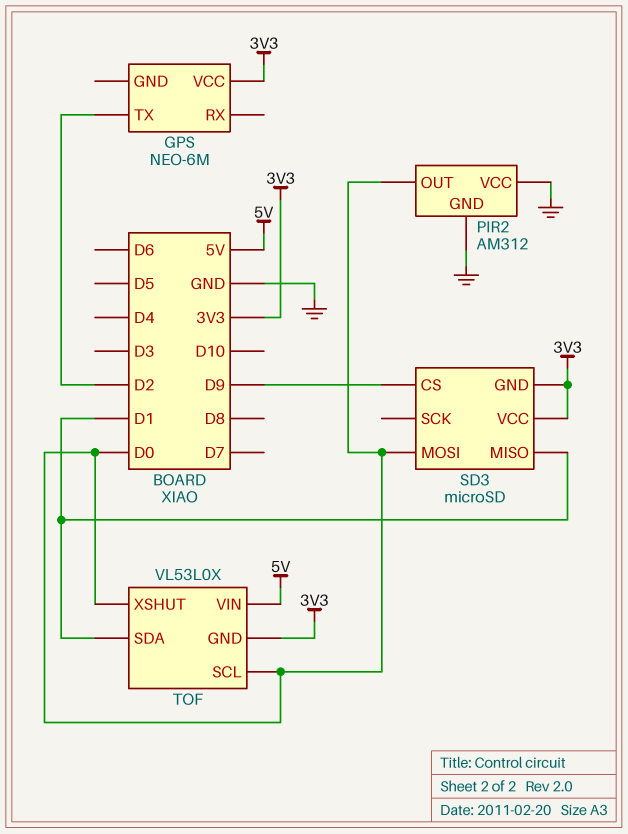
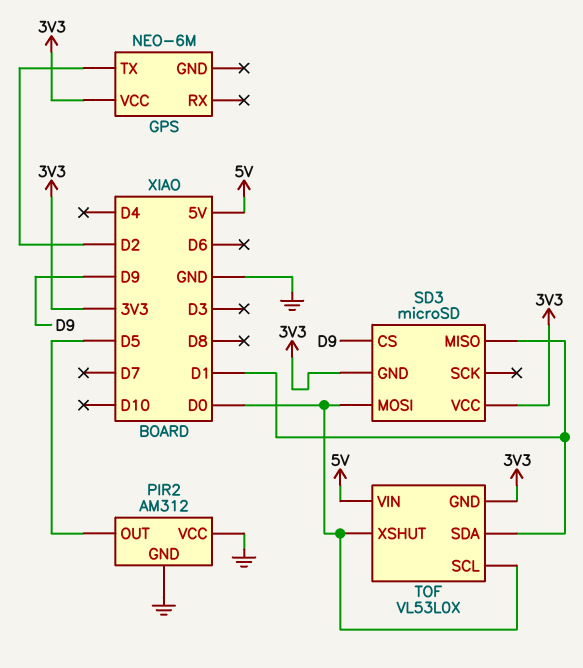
PIR2 pin OUT: D0 -> D5

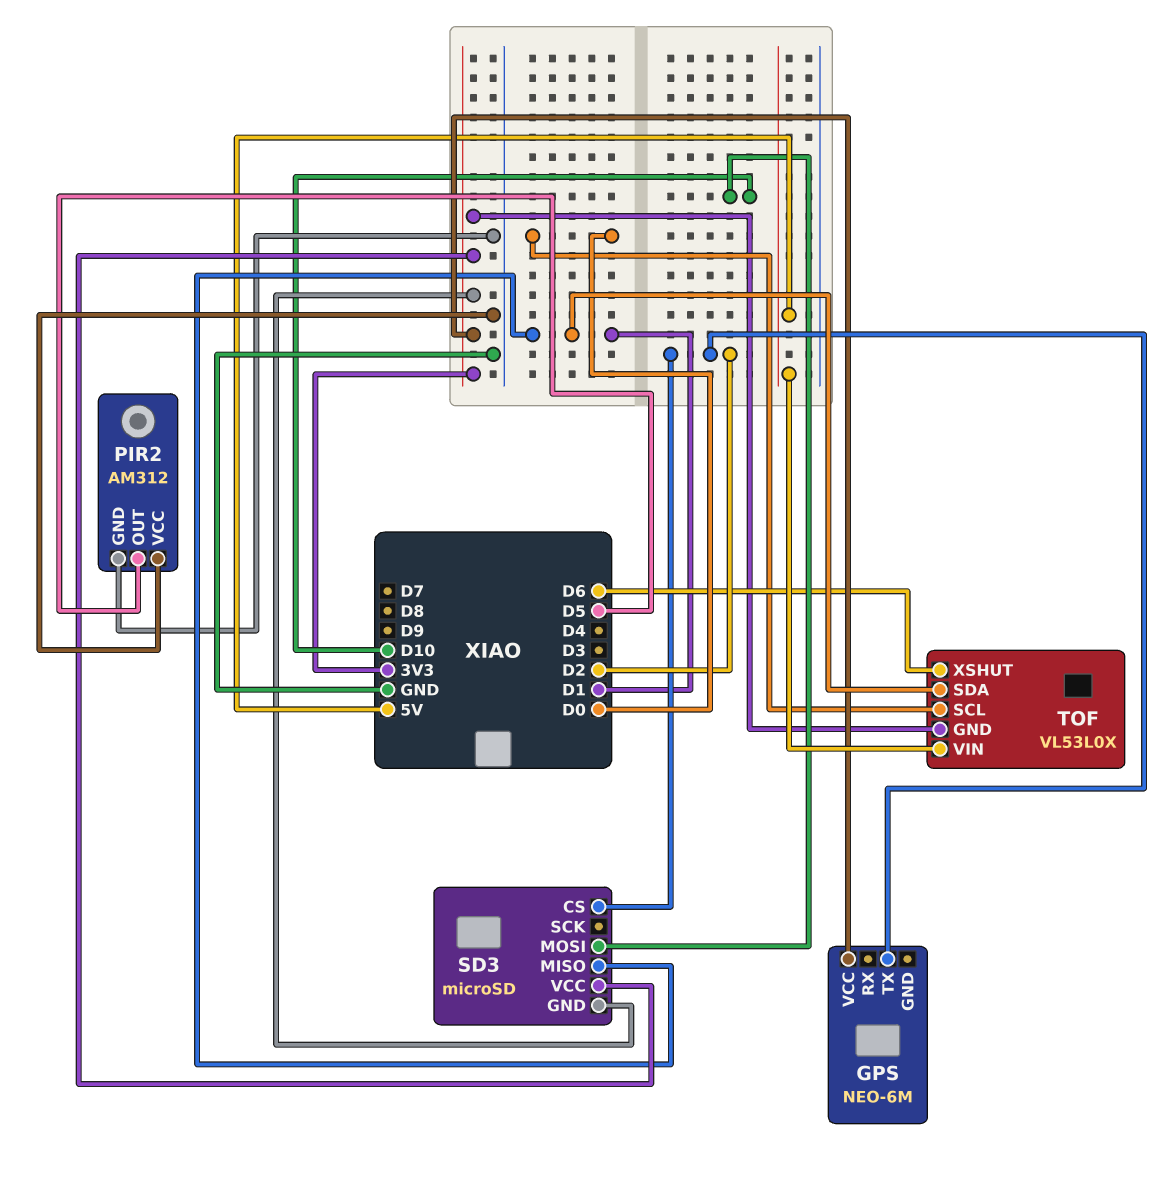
SD3 pin CS: D9 -> D2
SD3 pin MOSI: D0 -> D10
TOF pin XSHUT: D0 -> D6

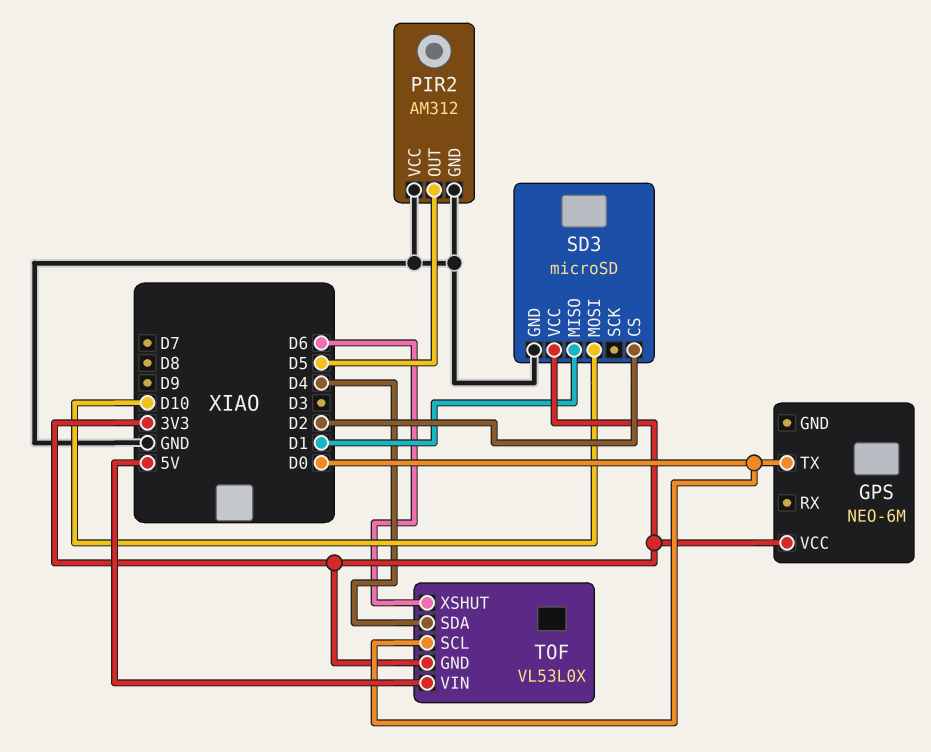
GPS pin TX: D2 -> D0
SD3 pin GND: 3V3 -> GND
TOF pin SDA: D1 -> D4

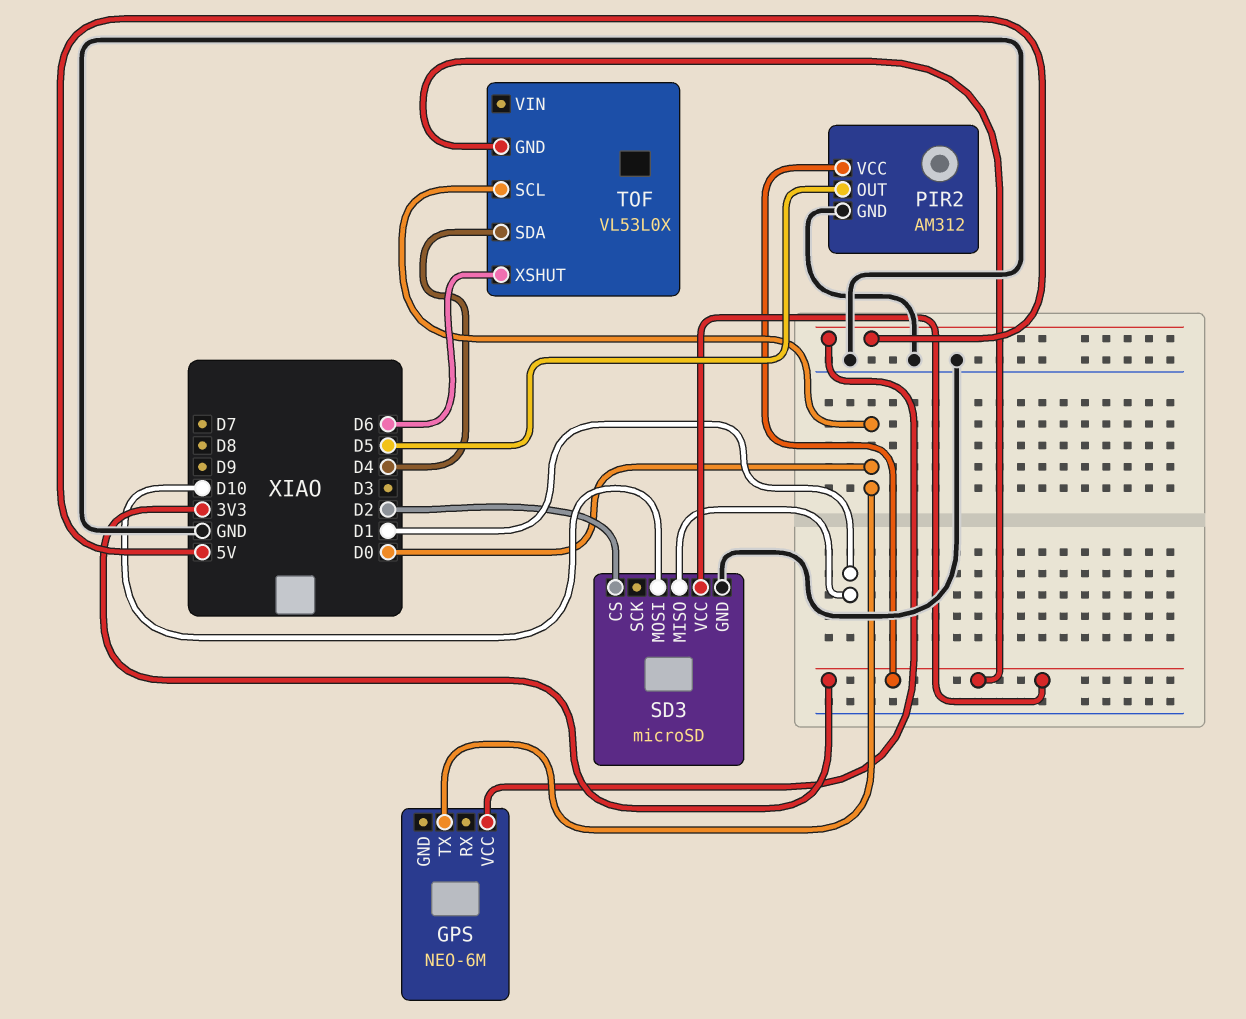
GPS pin VCC: 3V3 -> 5V
PIR2 pin VCC: GND -> 3V3
TOF pin VIN: 5V -> none

